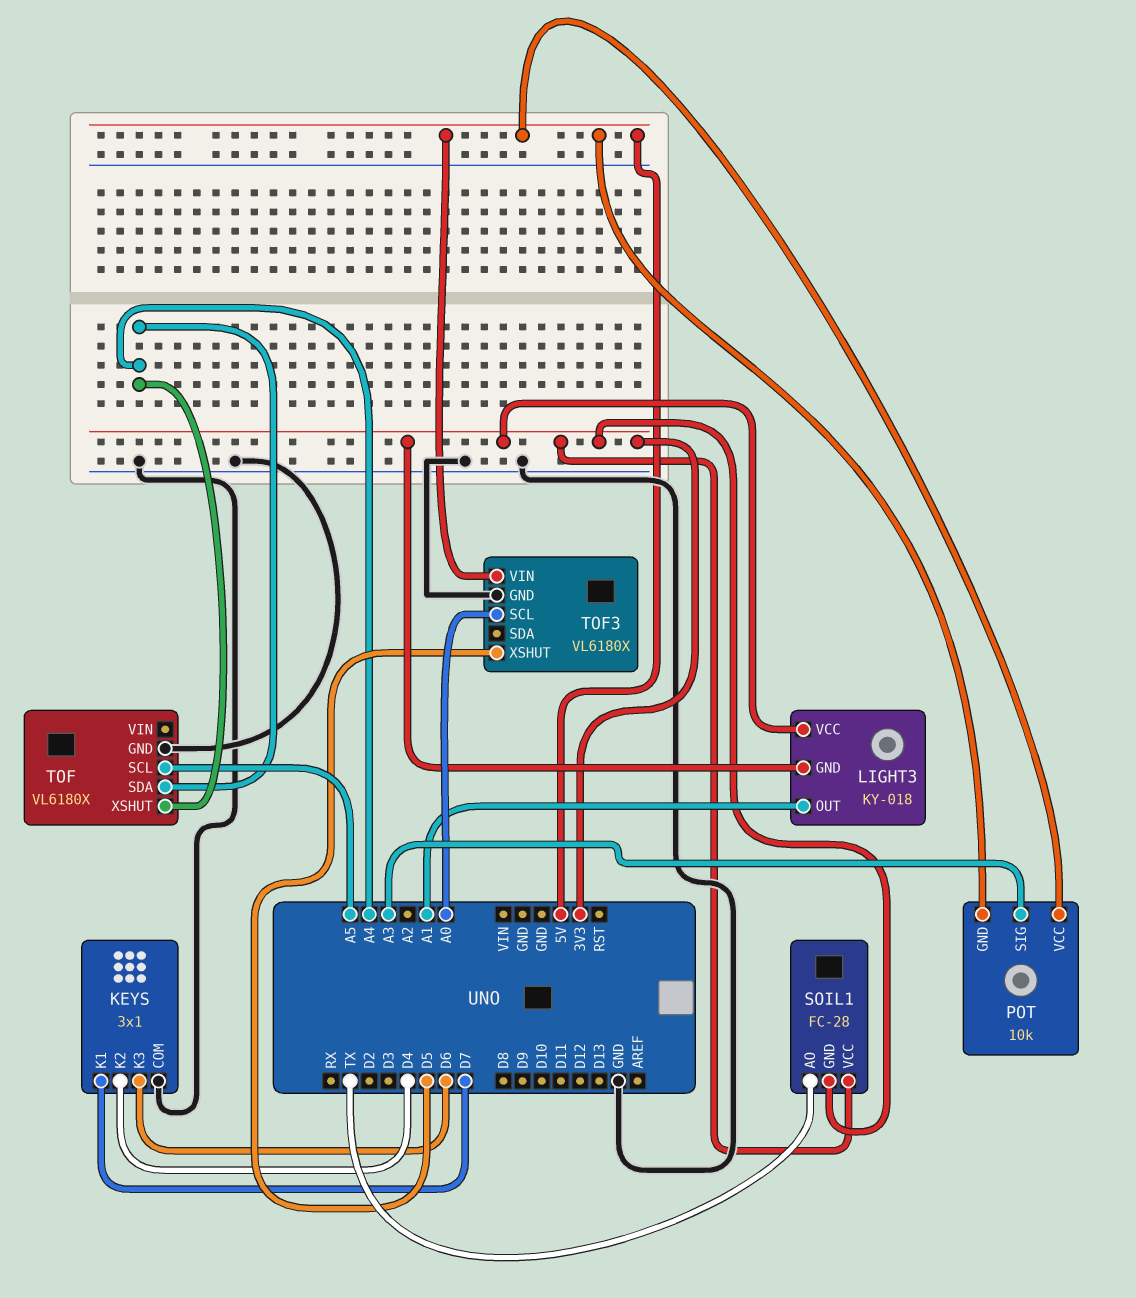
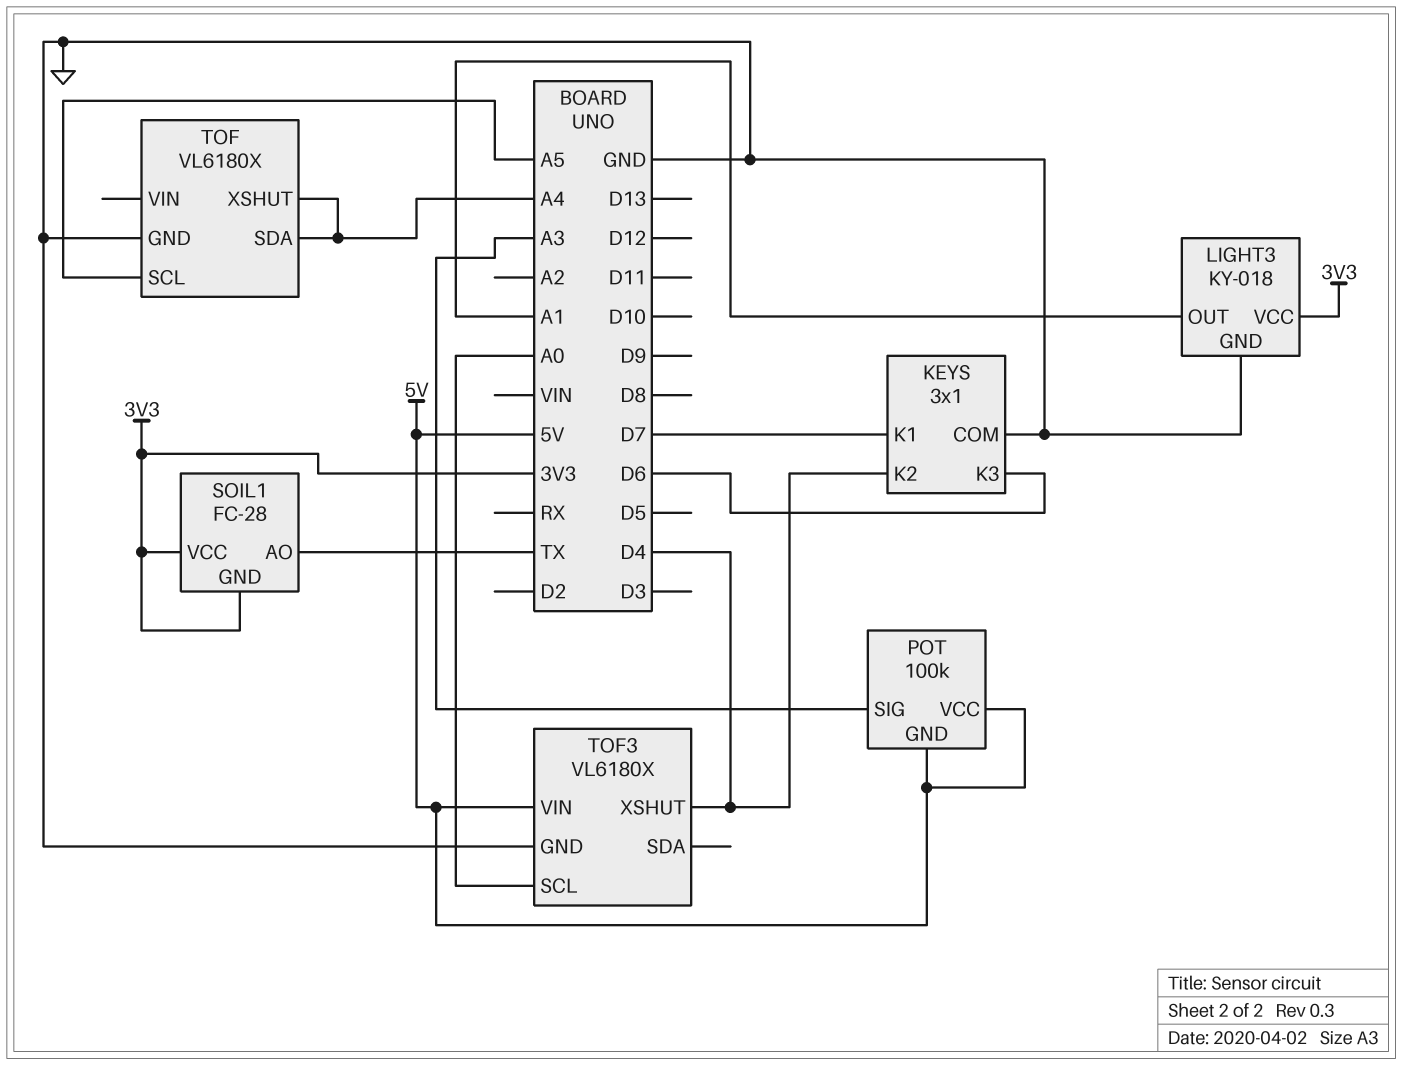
LIGHT3 pin GND: 3V3 -> GND
POT: 10k -> 100k
TOF3 pin XSHUT: D5 -> D4

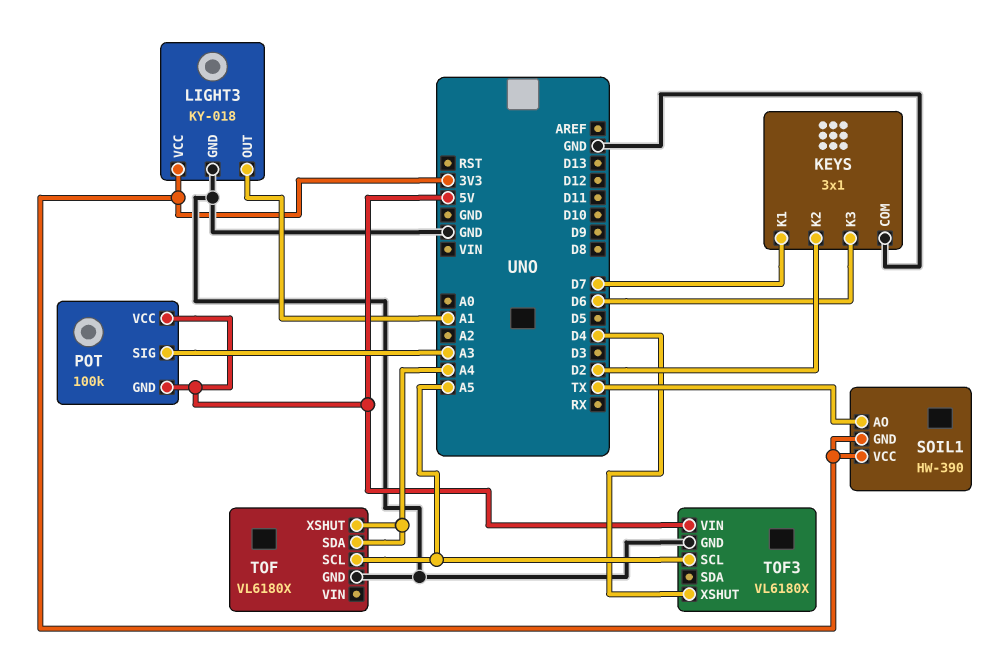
KEYS pin K2: D4 -> D2
SOIL1: FC-28 -> HW-390
TOF3 pin SCL: A0 -> A5

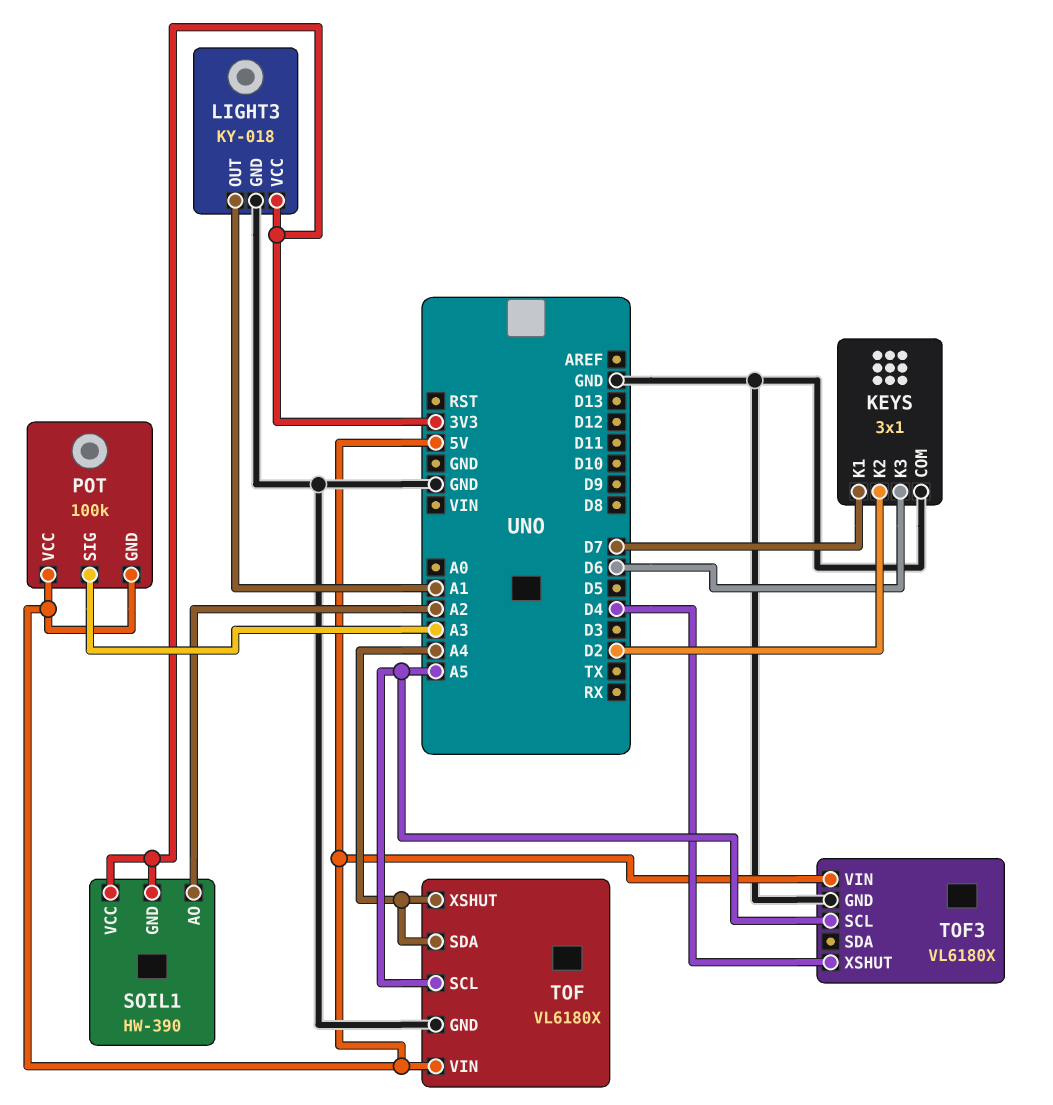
SOIL1 pin AO: TX -> A2
TOF pin VIN: none -> 5V

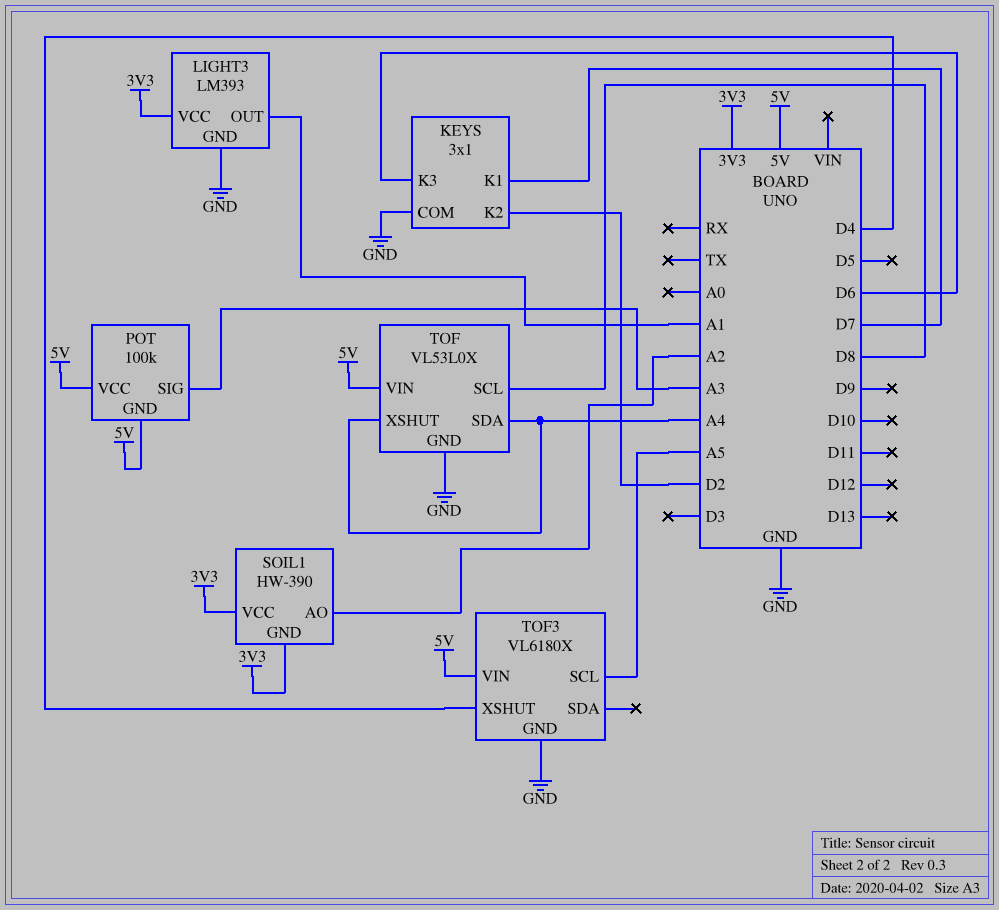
LIGHT3: KY-018 -> LM393
TOF: VL6180X -> VL53L0X
TOF pin SCL: A5 -> D8

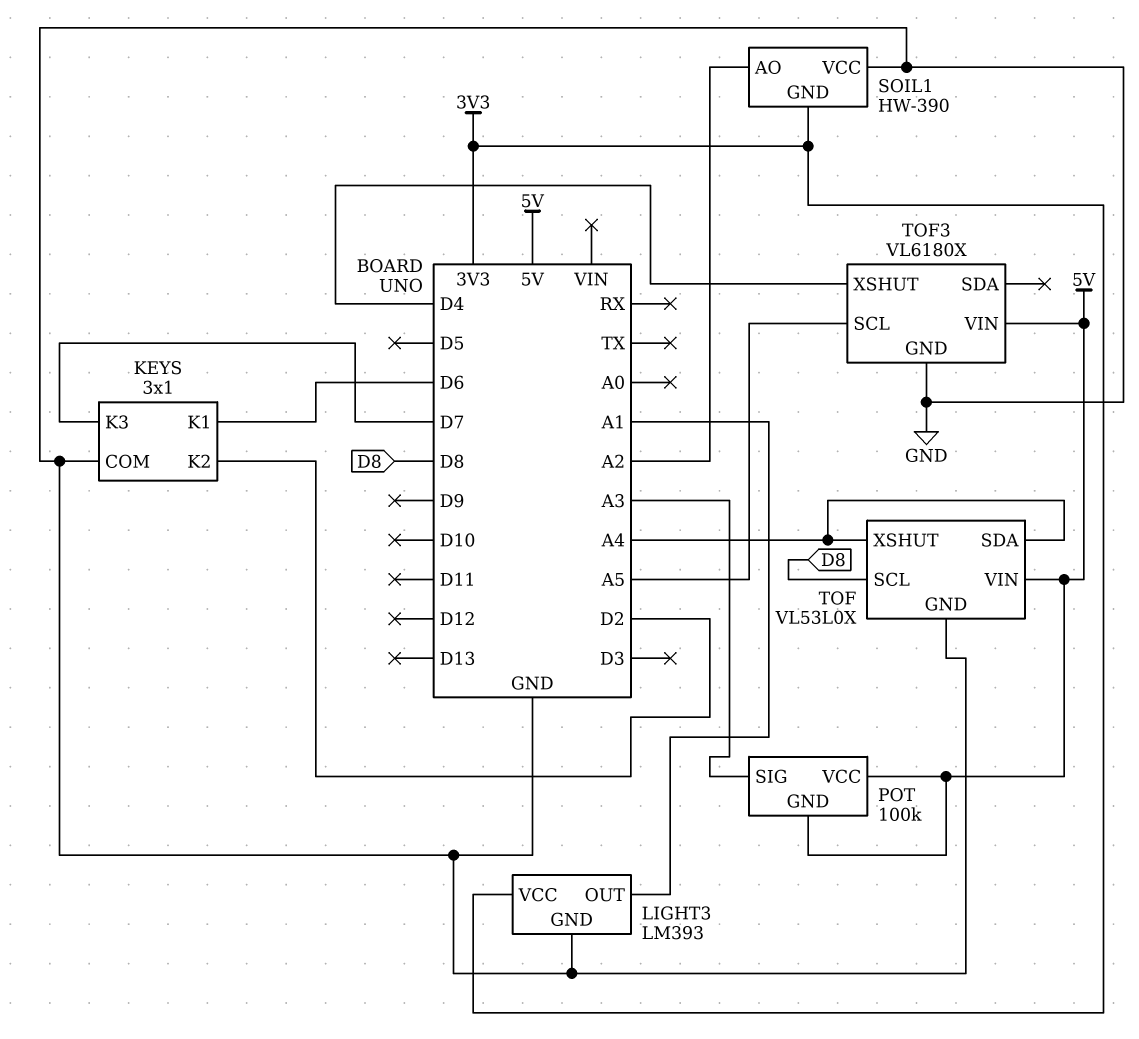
KEYS pin K1: D7 -> D6
KEYS pin K3: D6 -> D7
SOIL1 pin VCC: 3V3 -> GND

